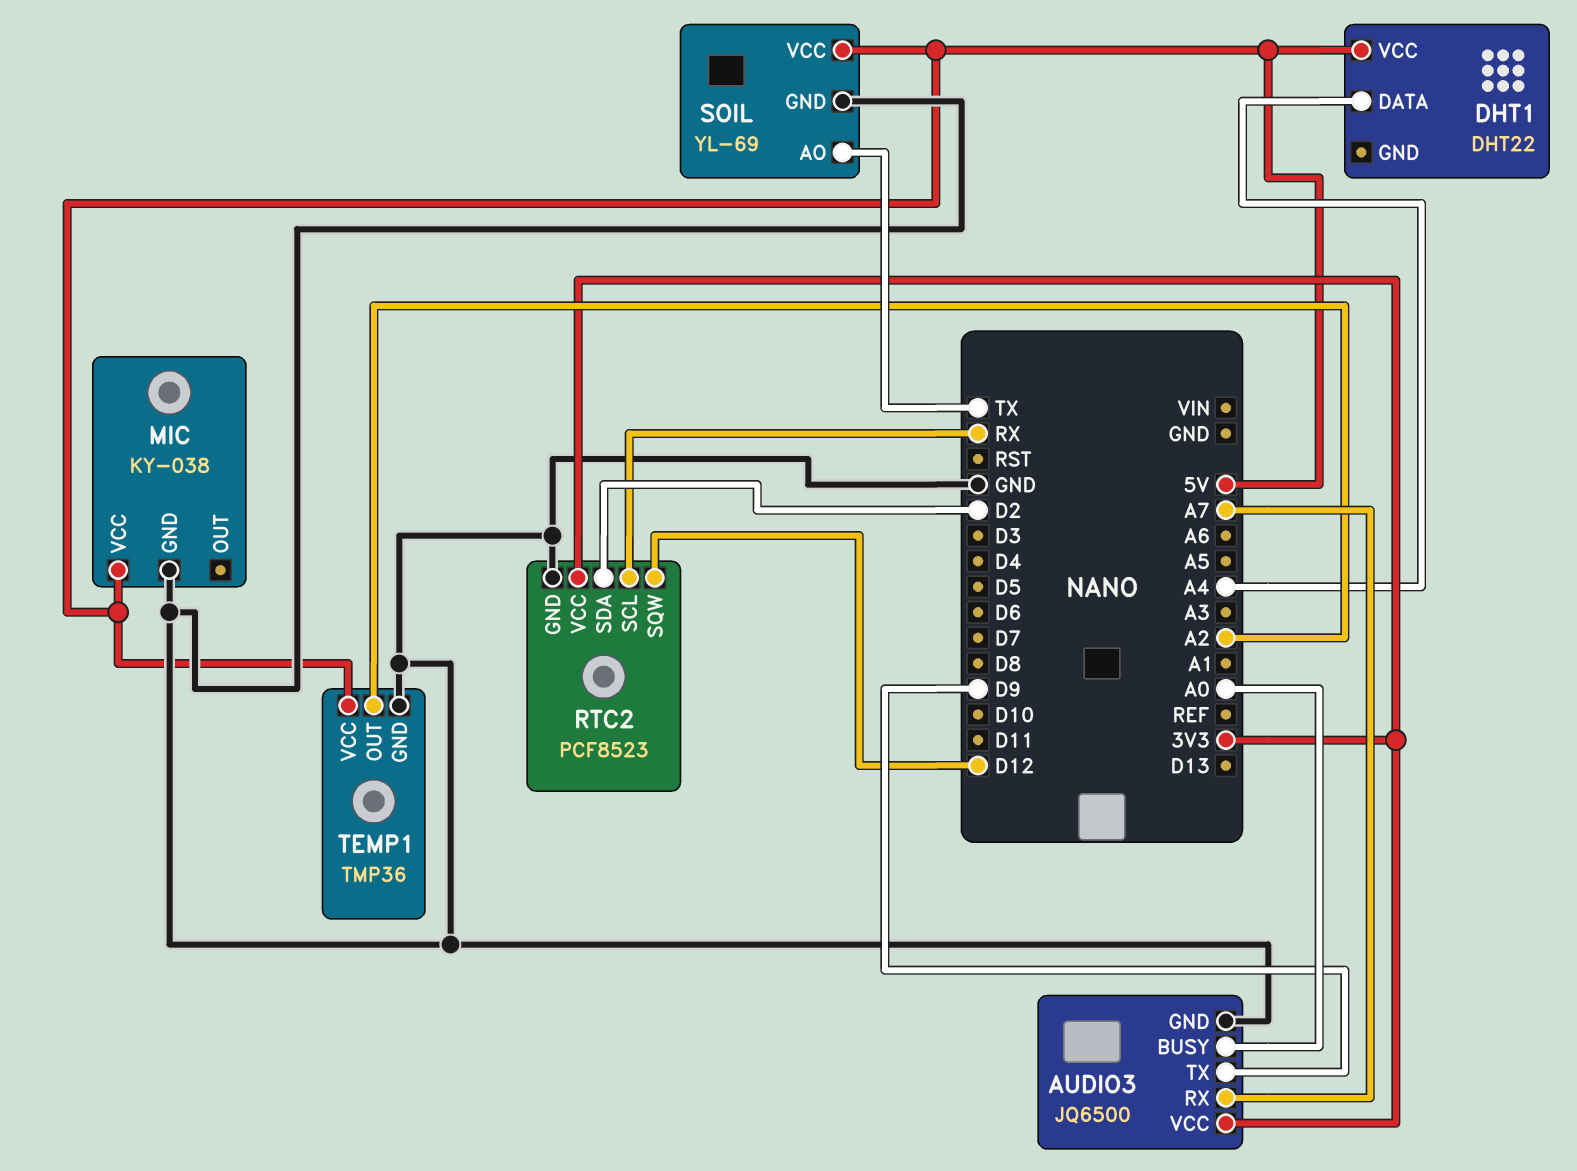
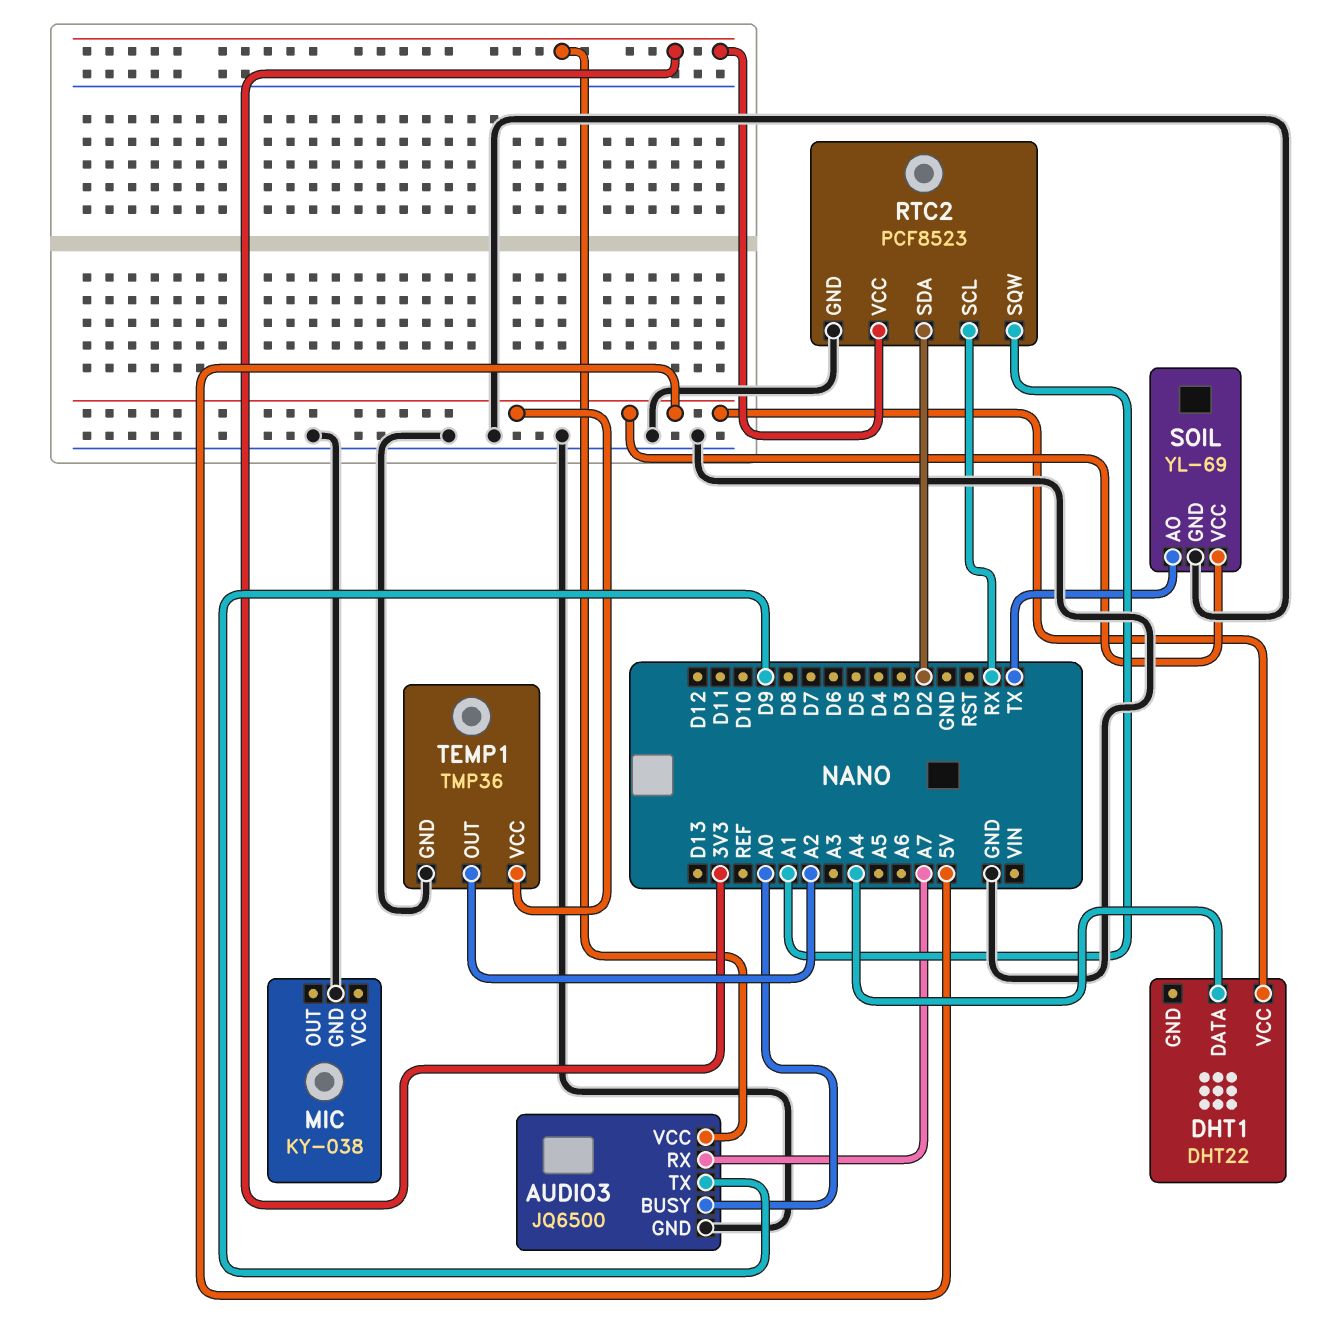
MIC pin VCC: 5V -> none
RTC2 pin SQW: D12 -> A1

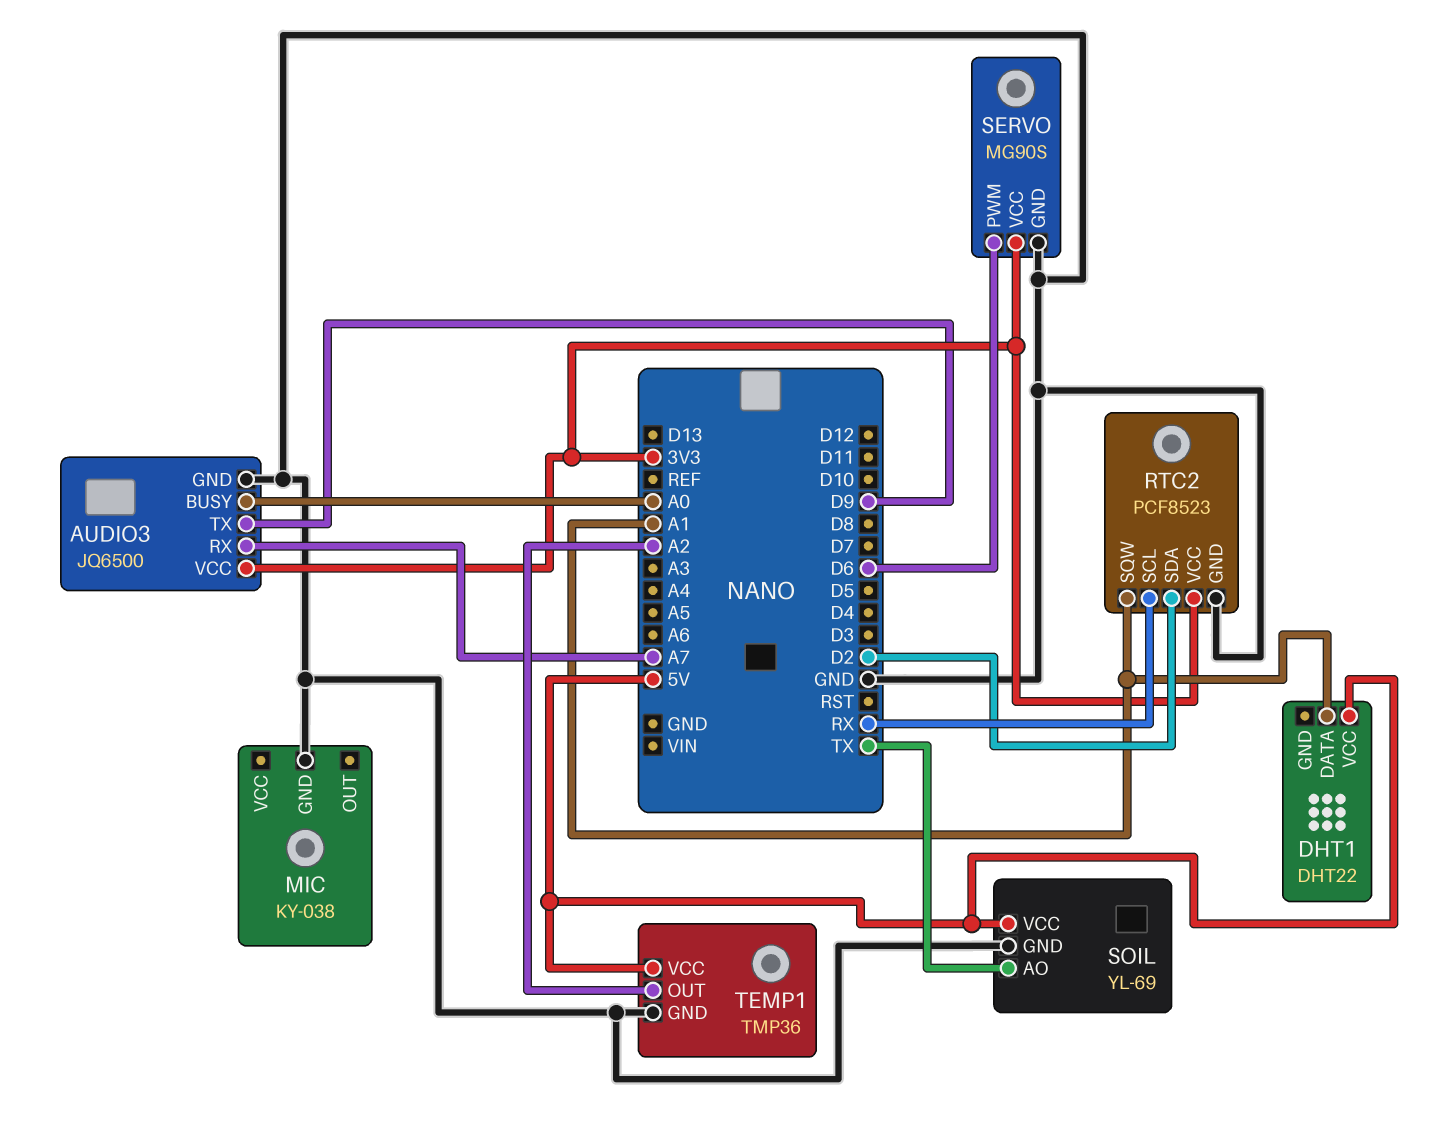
DHT1 pin DATA: A4 -> A1
SERVO: none -> MG90S
SERVO pin GND: none -> GND
SERVO pin PWM: none -> D6
SERVO pin VCC: none -> 3V3

